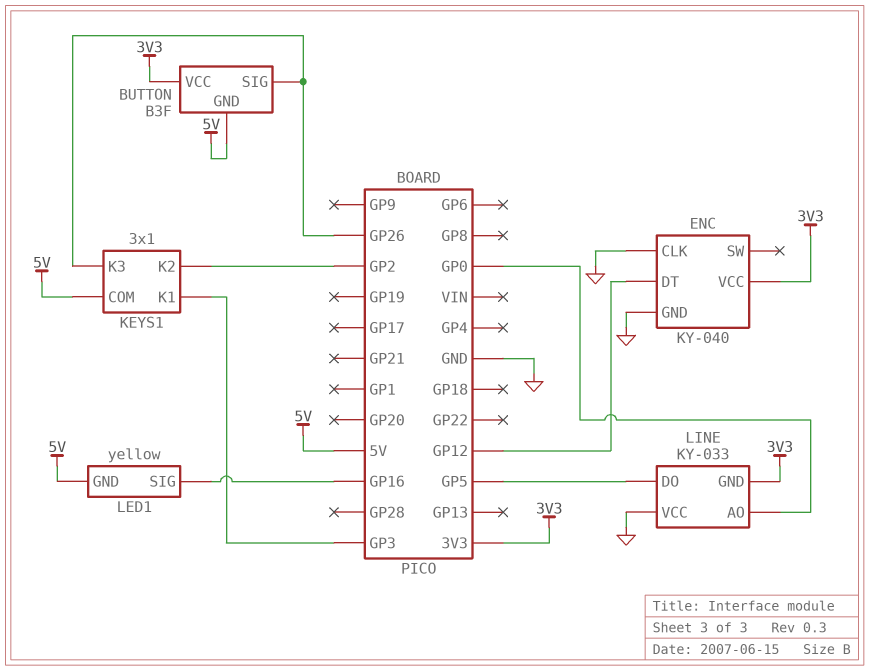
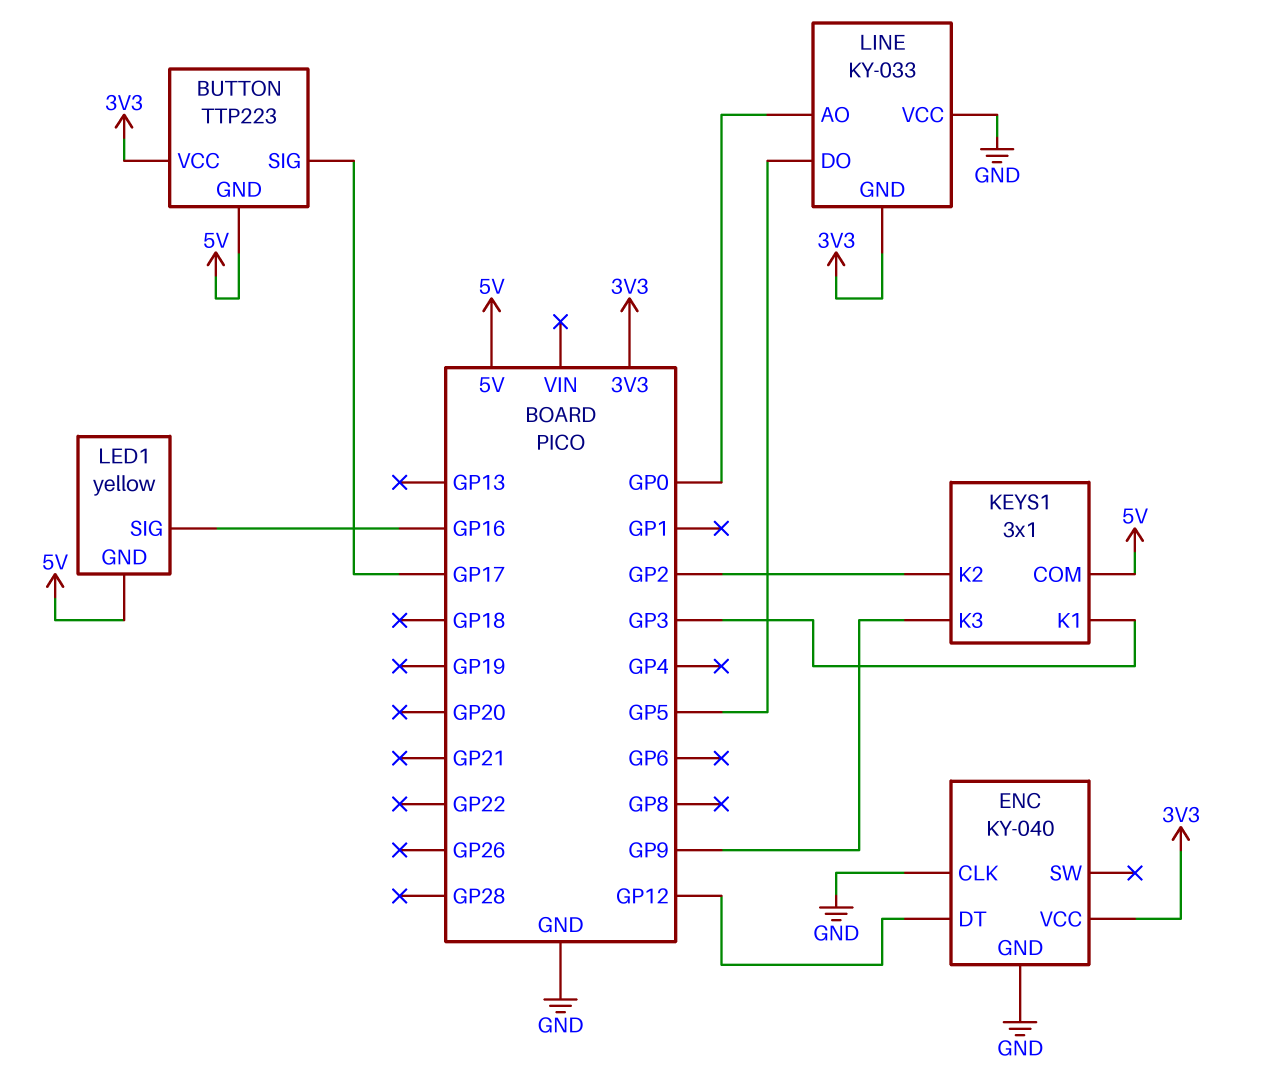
BUTTON: B3F -> TTP223
BUTTON pin SIG: GP26 -> GP17
KEYS1 pin K3: GP26 -> GP9

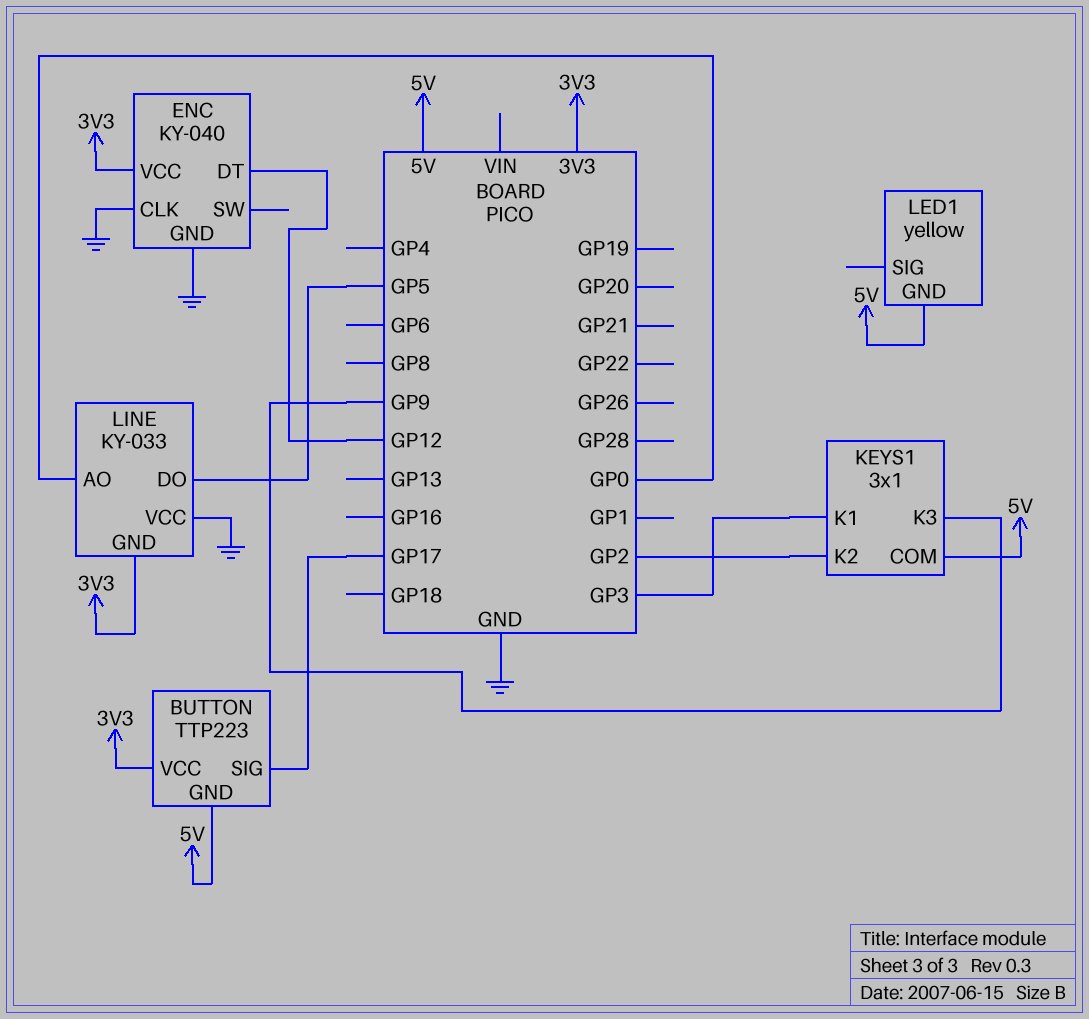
LED1 pin SIG: GP16 -> none

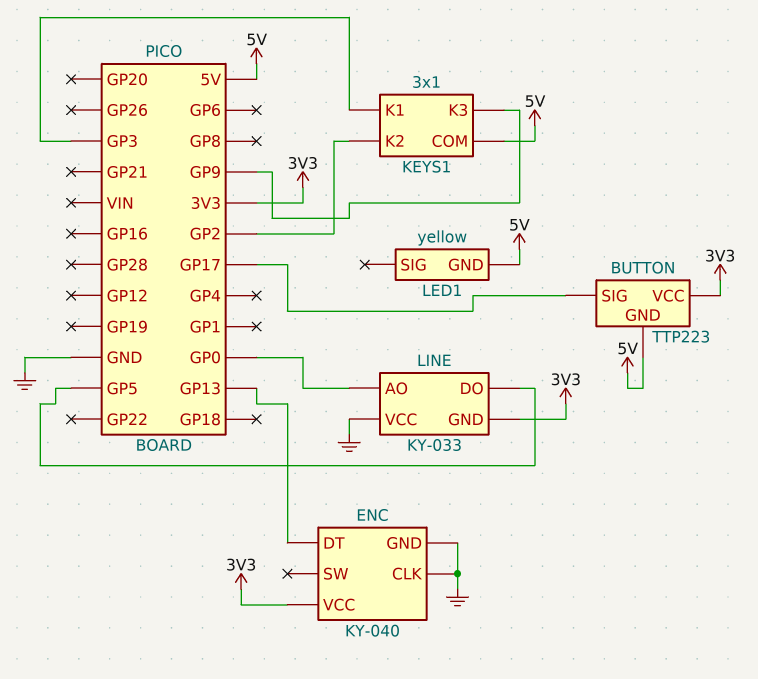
ENC pin DT: GP12 -> GP13

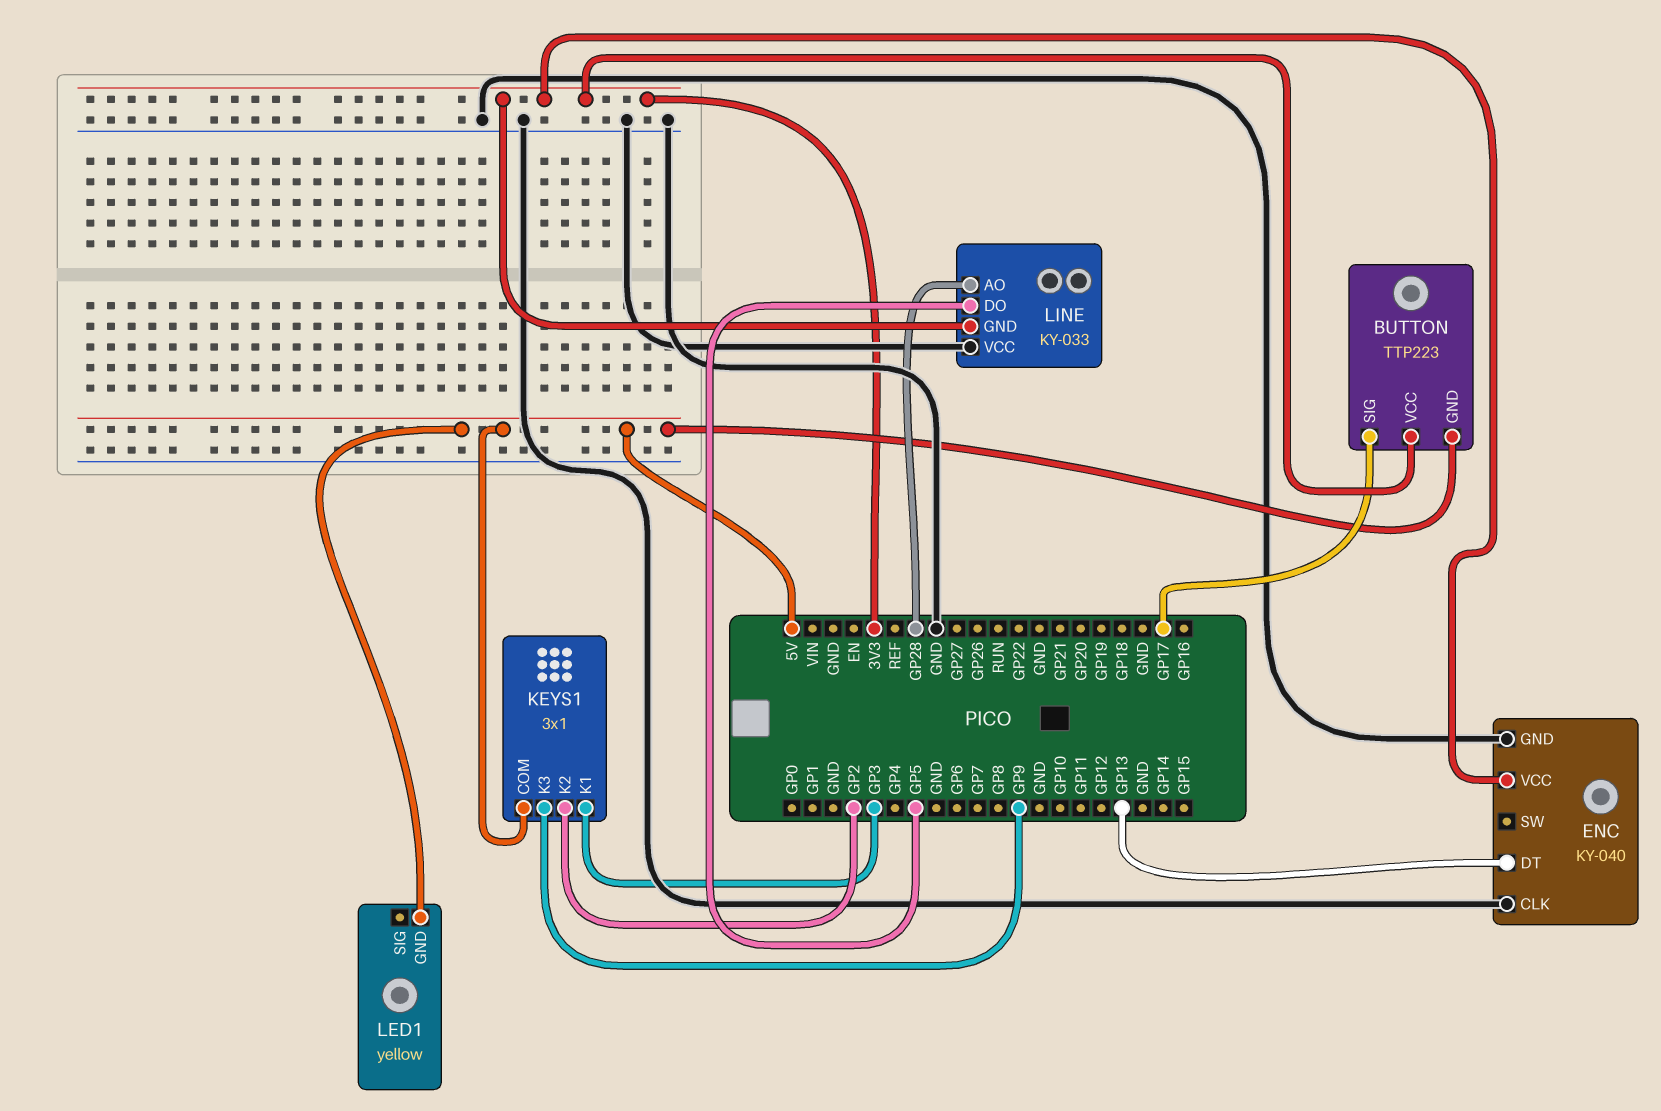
LINE pin AO: GP0 -> GP28

